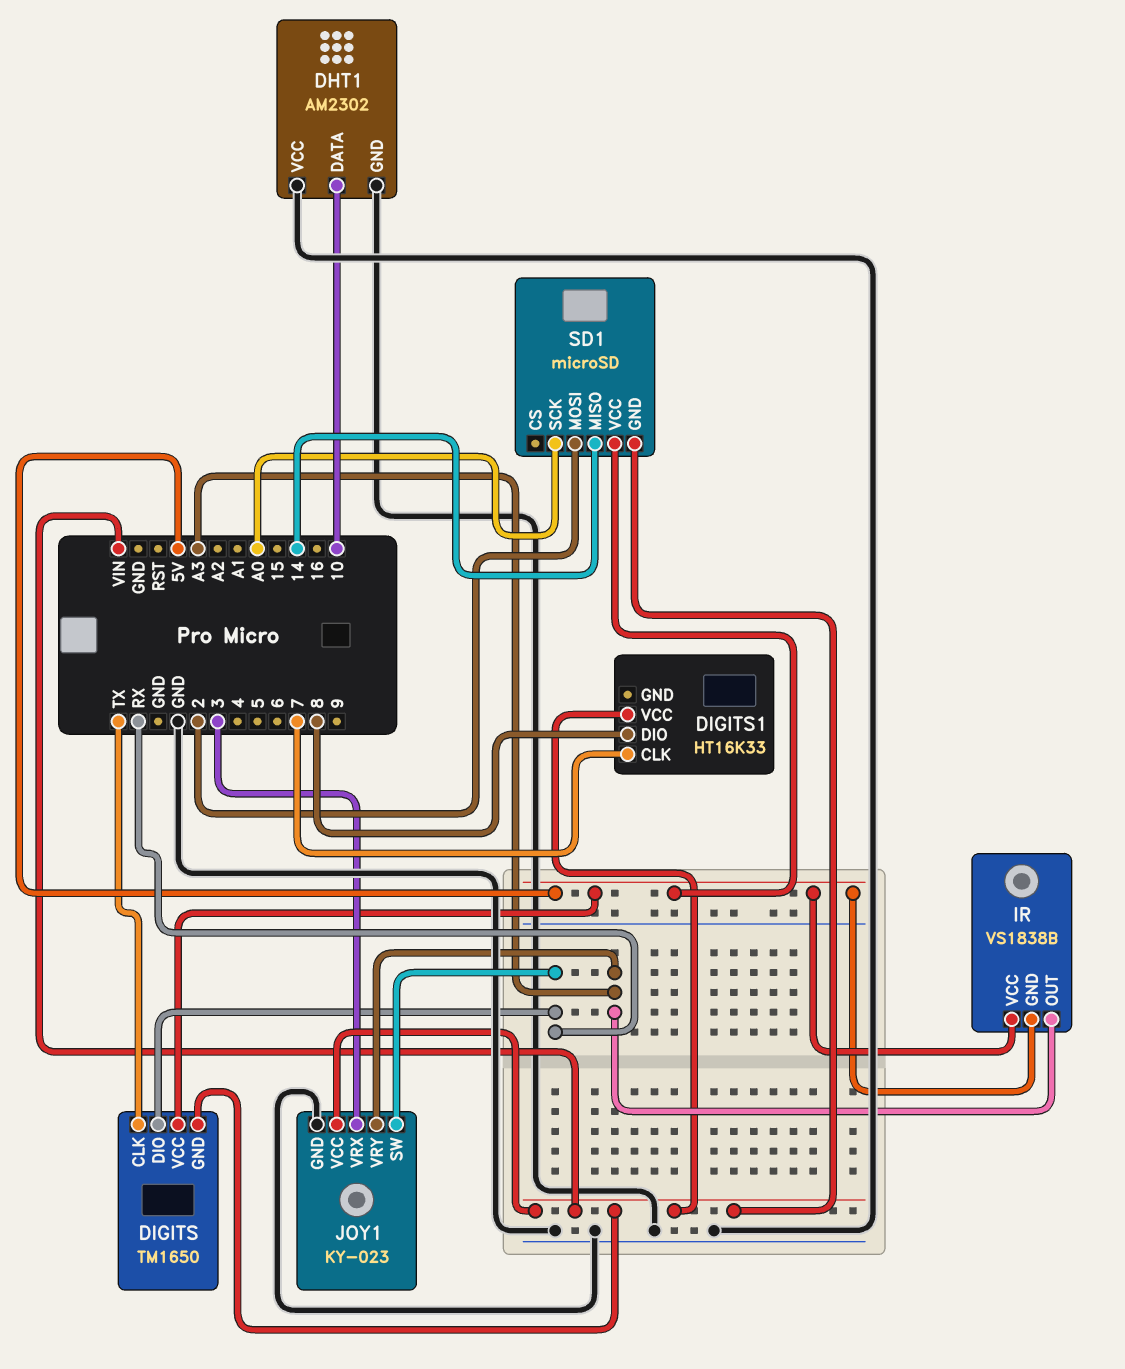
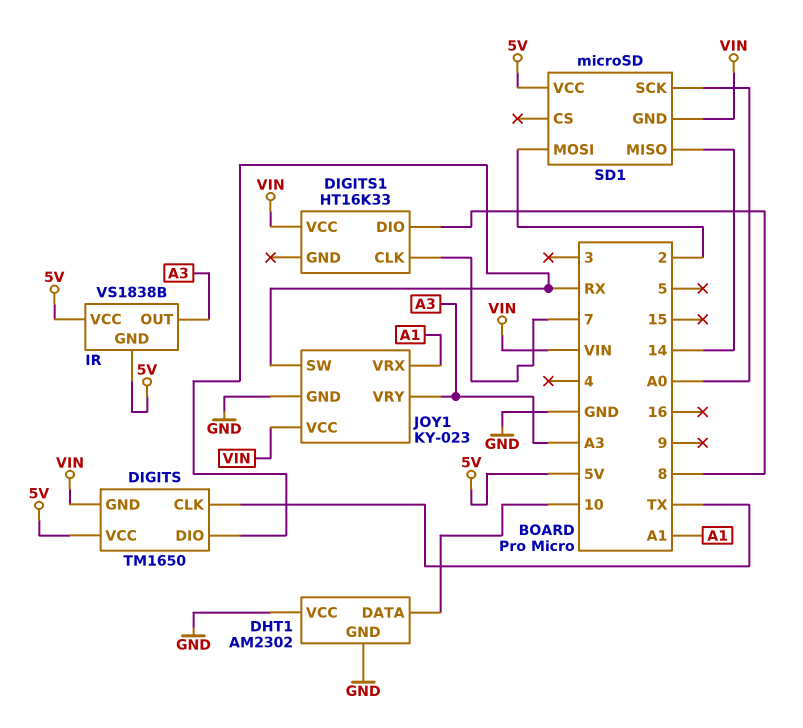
JOY1 pin VRX: 3 -> A1

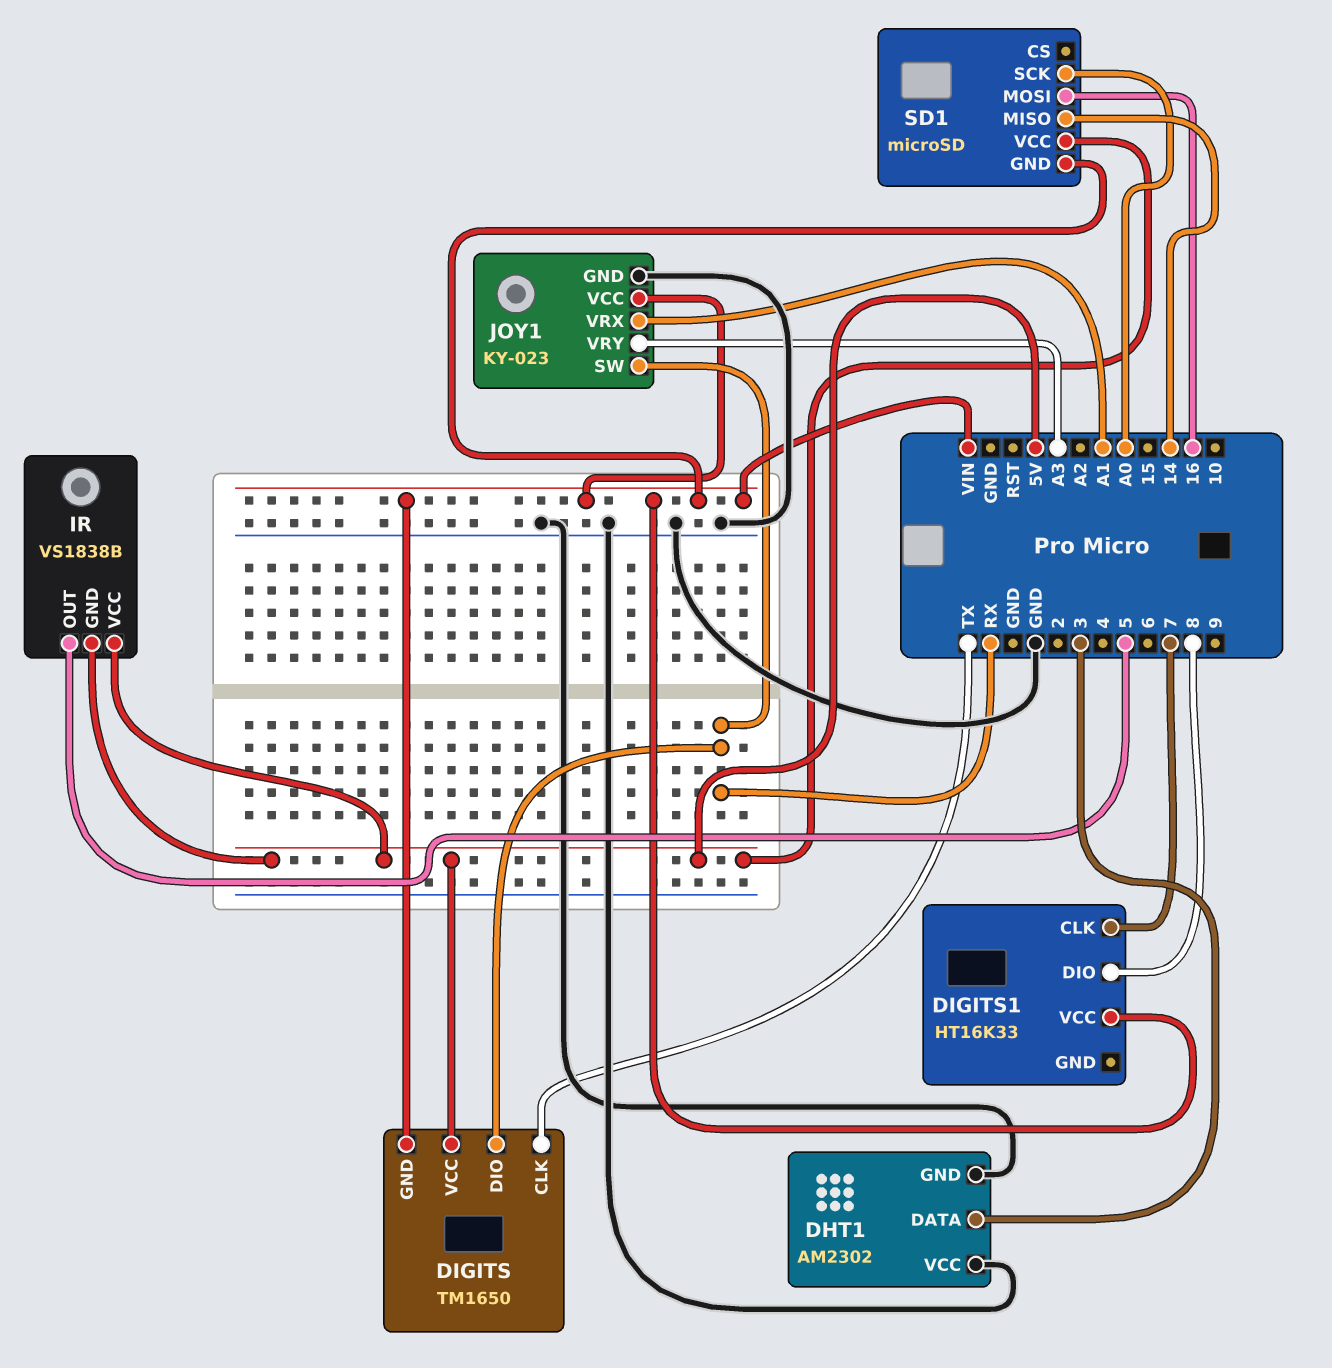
DHT1 pin DATA: 10 -> 3
IR pin OUT: A3 -> 5
SD1 pin MOSI: 2 -> 16

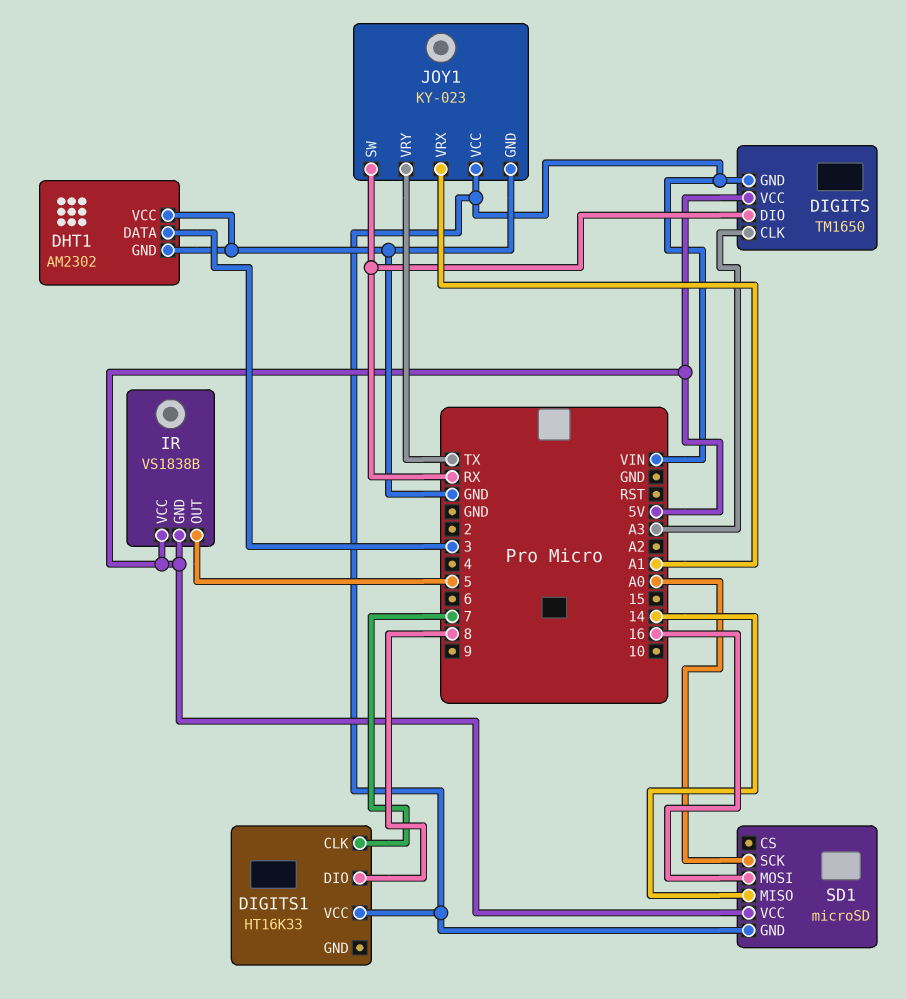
DIGITS pin CLK: TX -> A3
JOY1 pin VRY: A3 -> TX

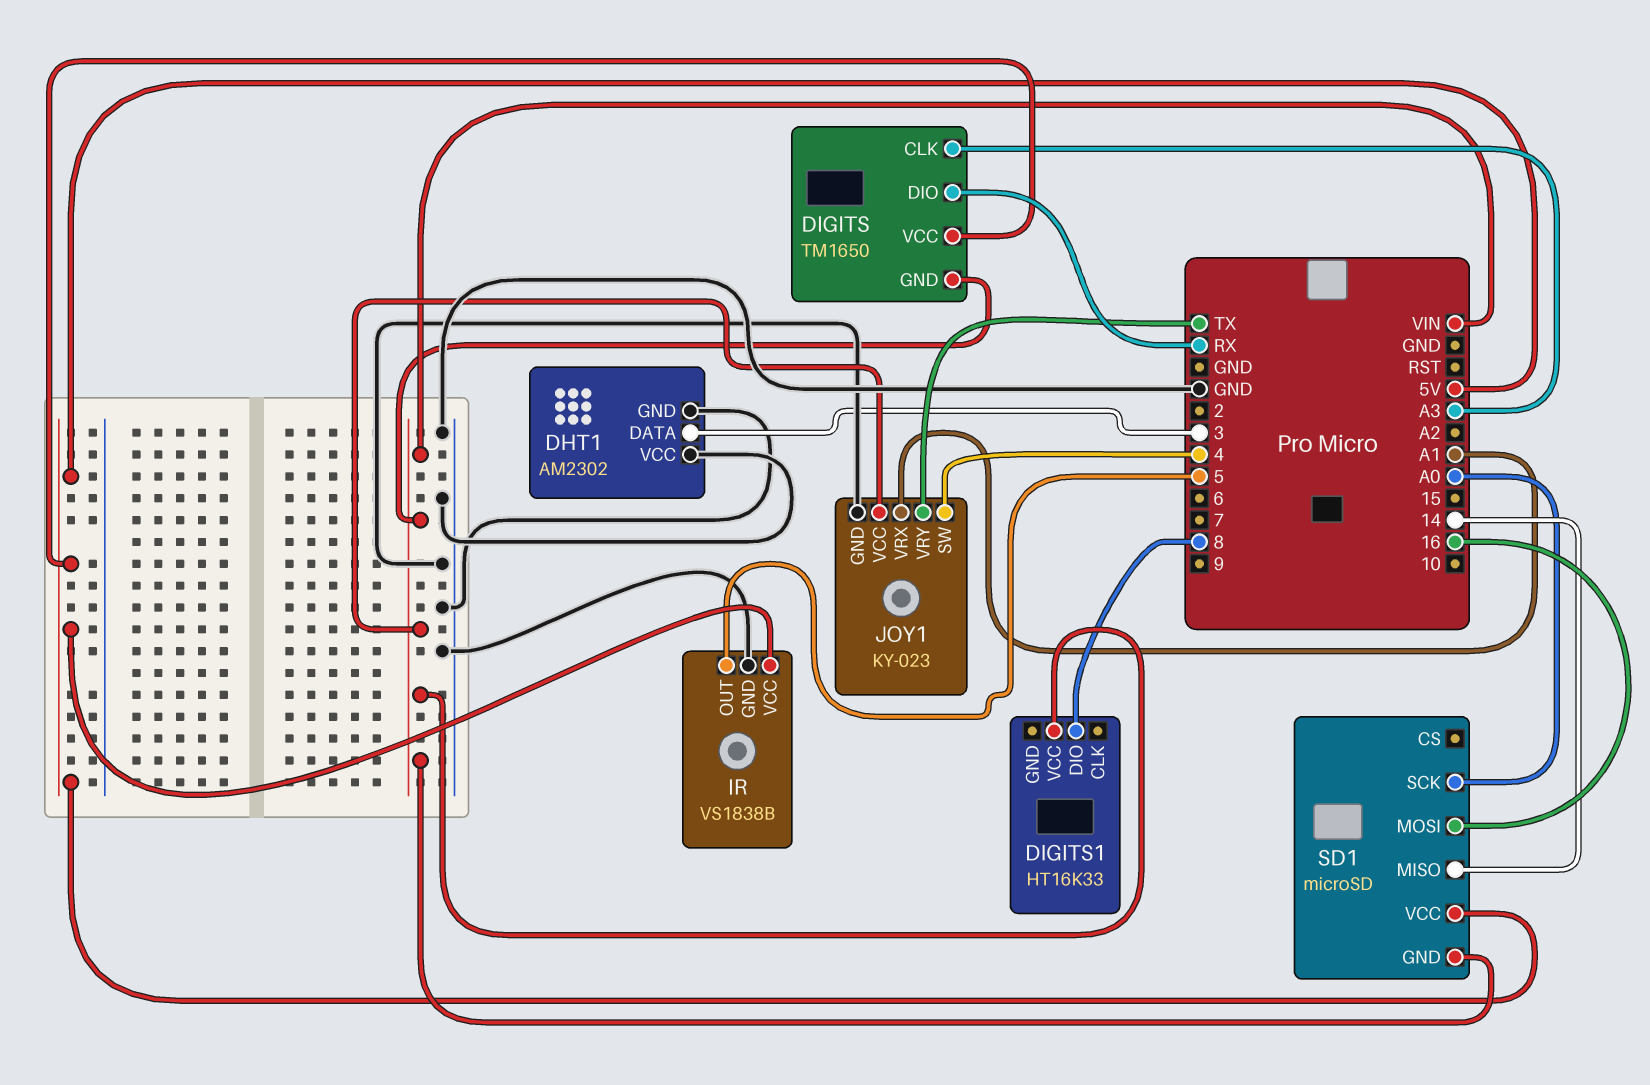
DIGITS1 pin CLK: 7 -> none
IR pin GND: 5V -> GND
JOY1 pin SW: RX -> 4

